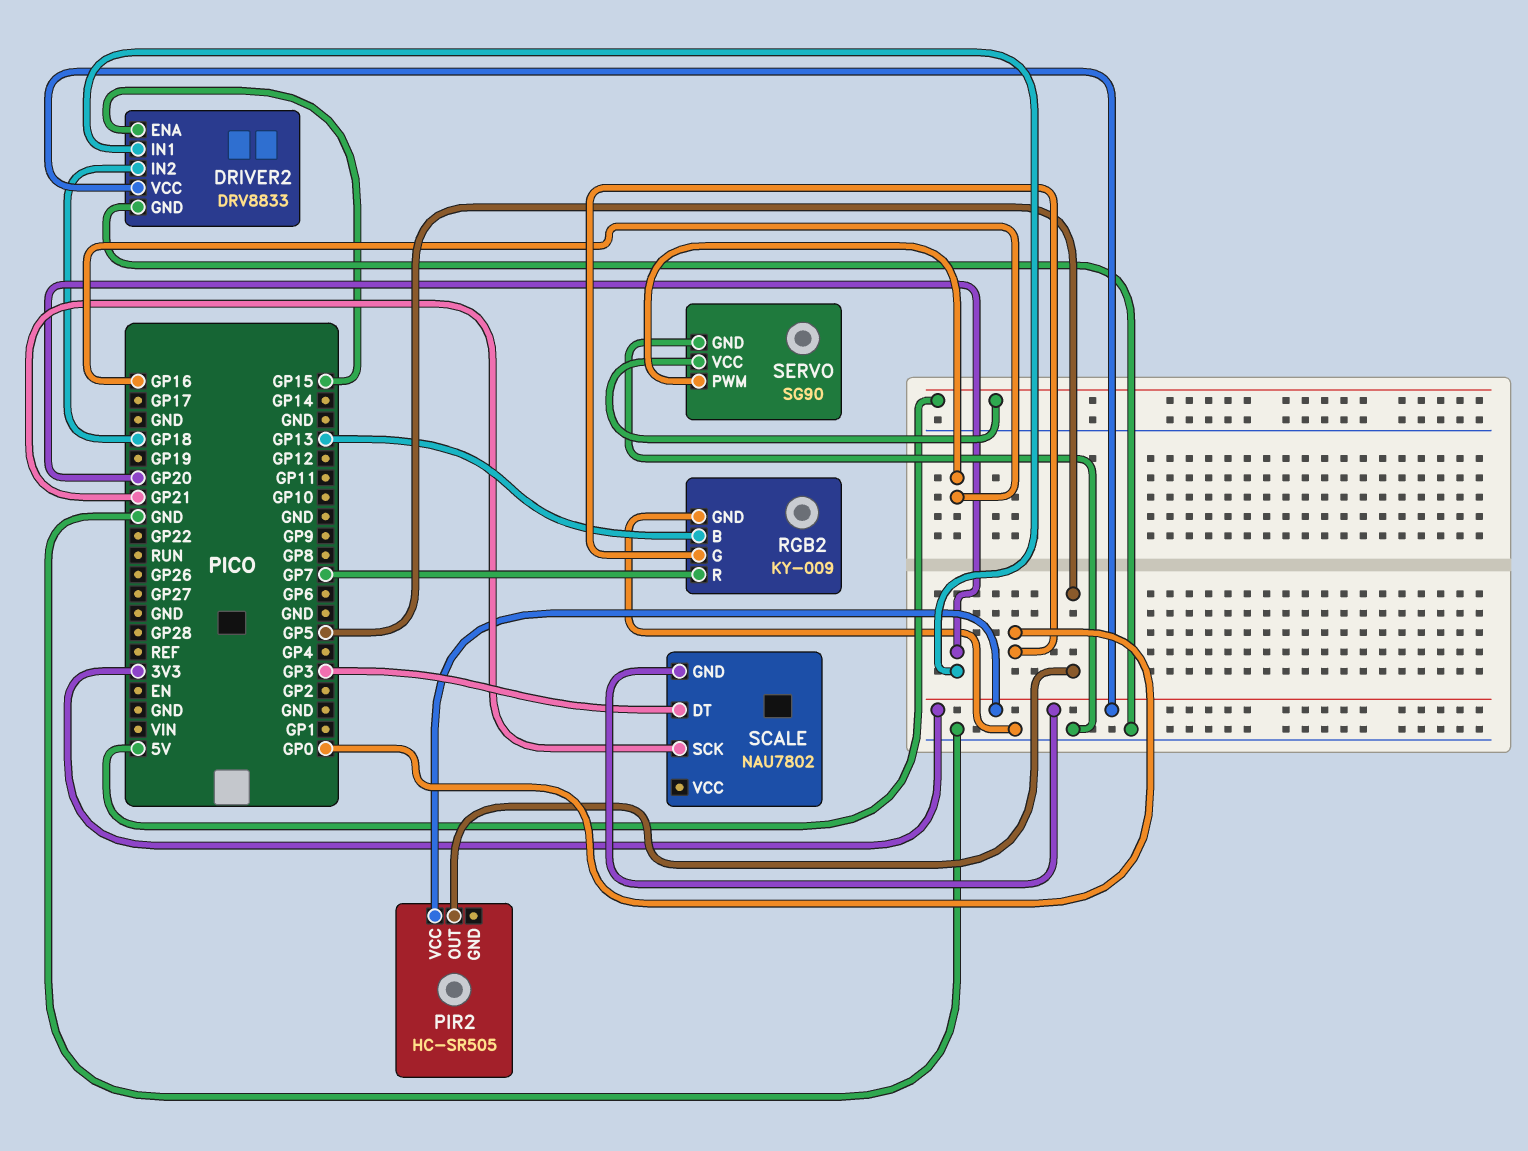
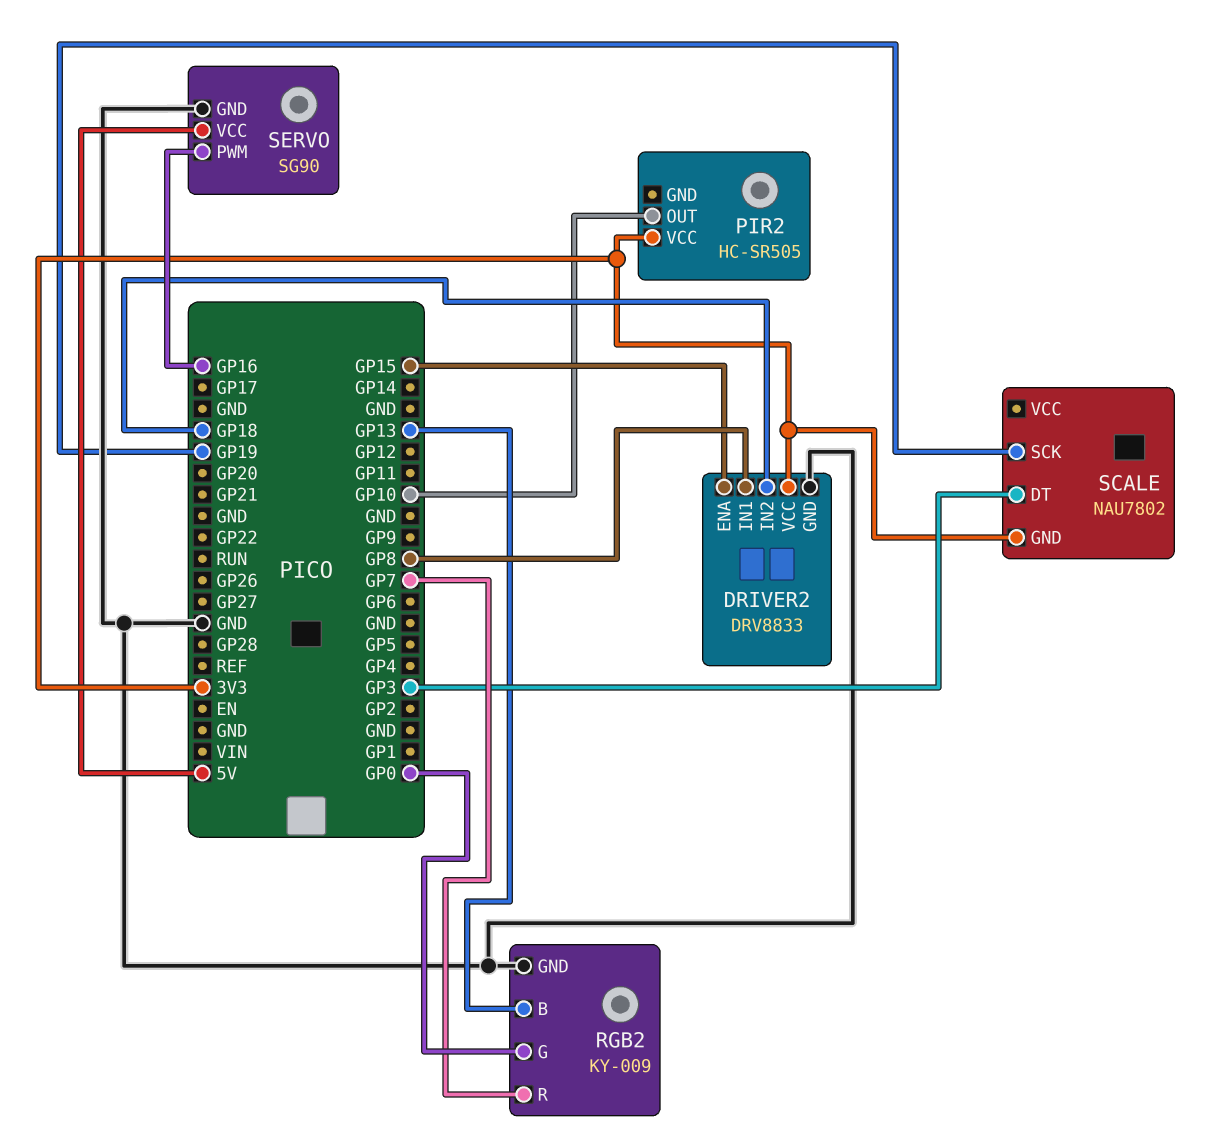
DRIVER2 pin IN1: GP20 -> GP8
PIR2 pin OUT: GP5 -> GP10
SCALE pin SCK: GP21 -> GP19

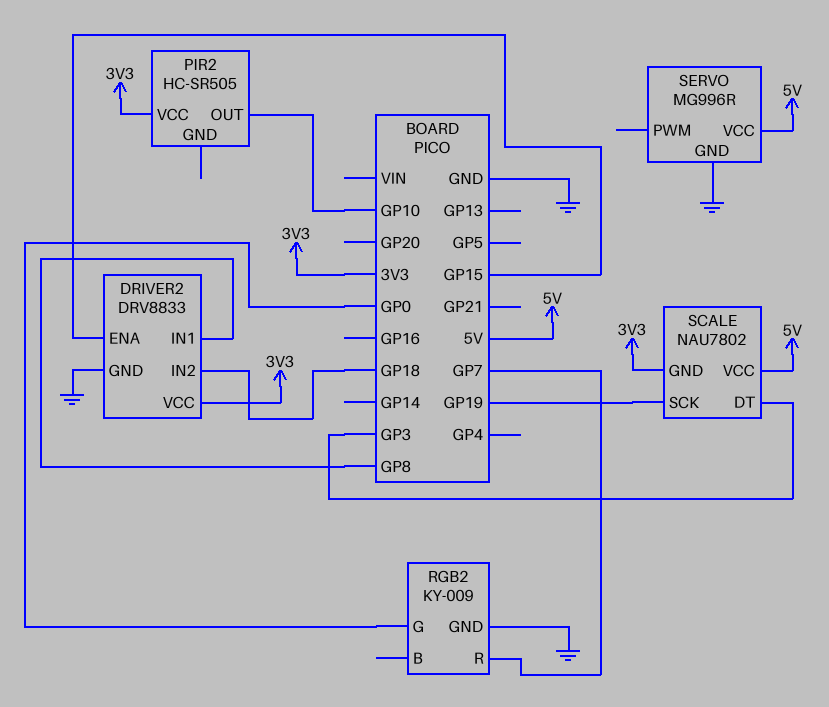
RGB2 pin B: GP13 -> none
SCALE pin VCC: none -> 5V
SERVO: SG90 -> MG996R
SERVO pin PWM: GP16 -> none

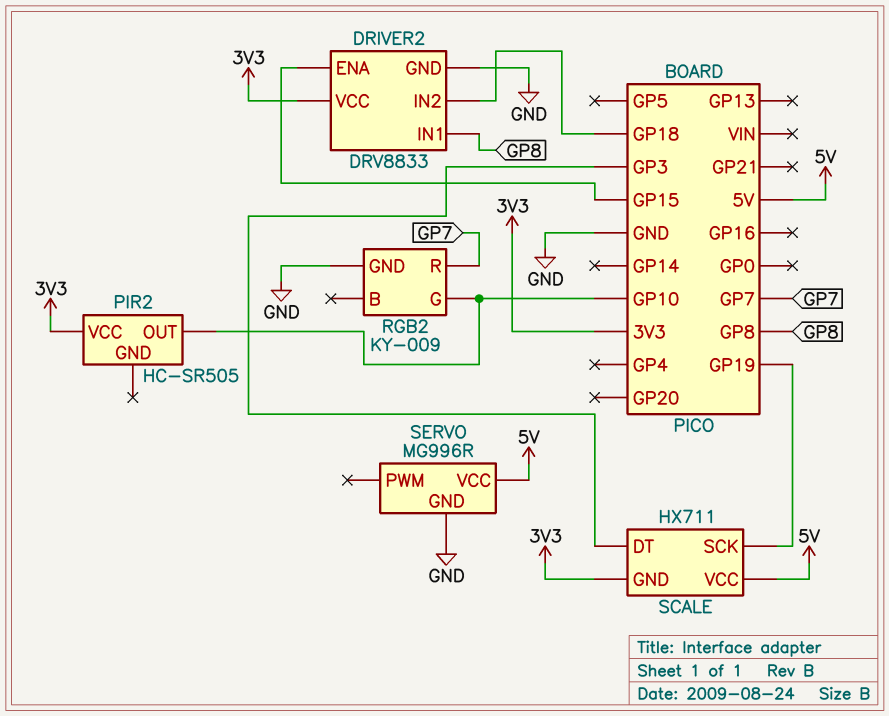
RGB2 pin G: GP0 -> GP10
SCALE: NAU7802 -> HX711

